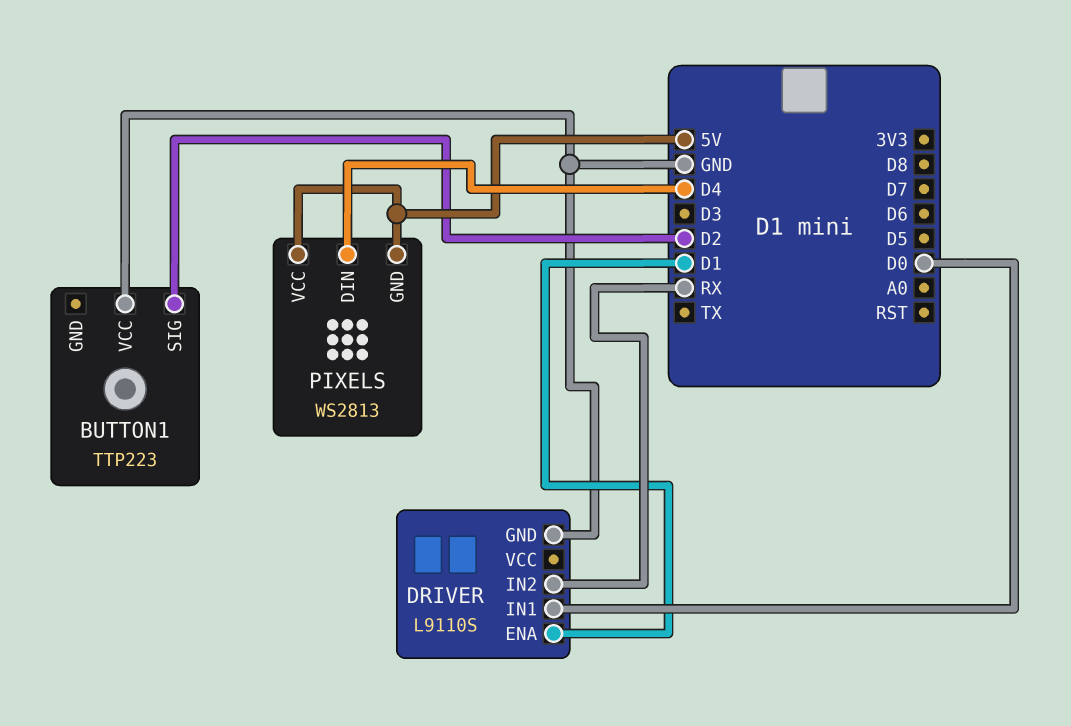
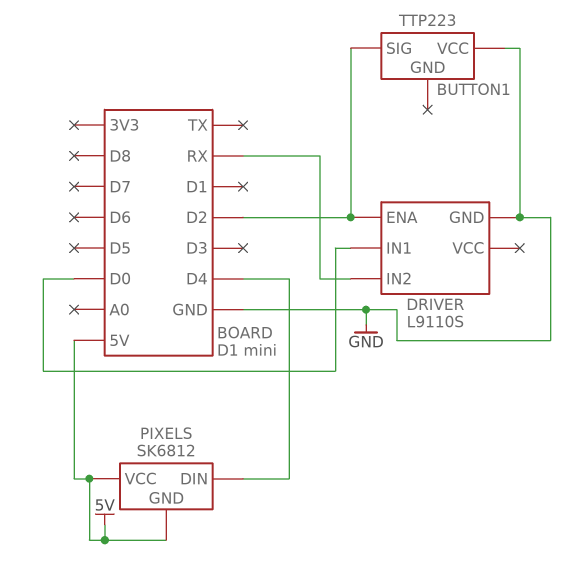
DRIVER pin ENA: D1 -> D2
PIXELS: WS2813 -> SK6812

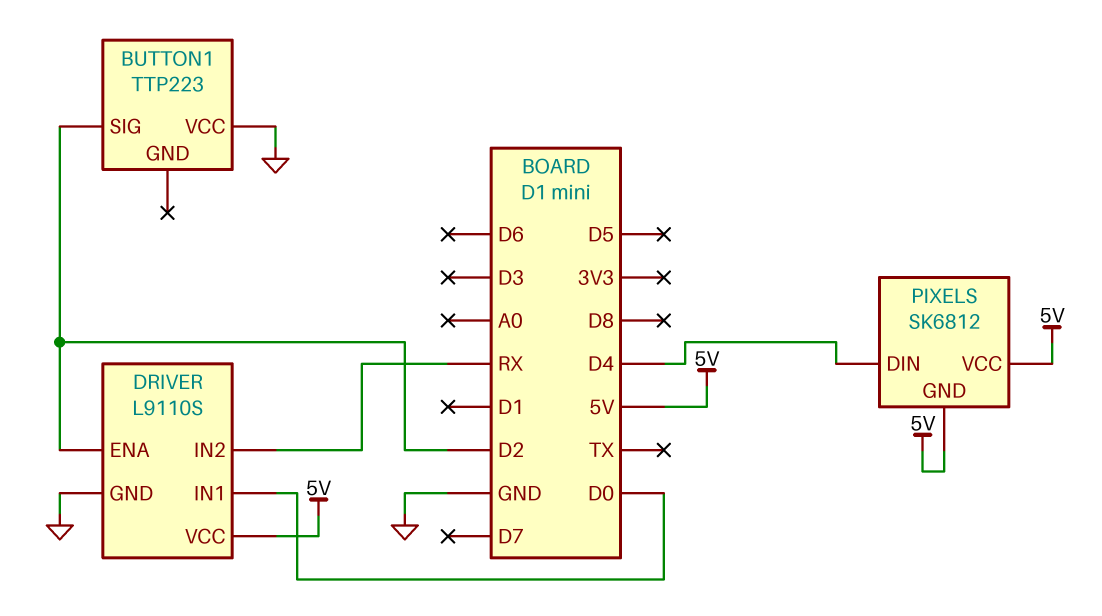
DRIVER pin VCC: none -> 5V

